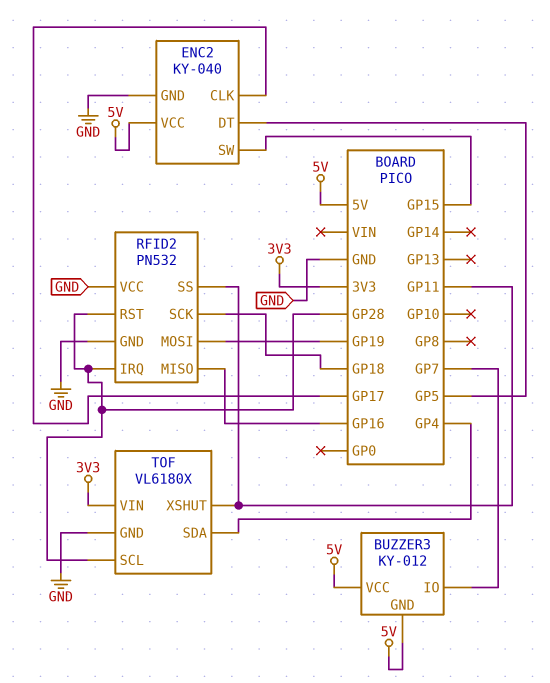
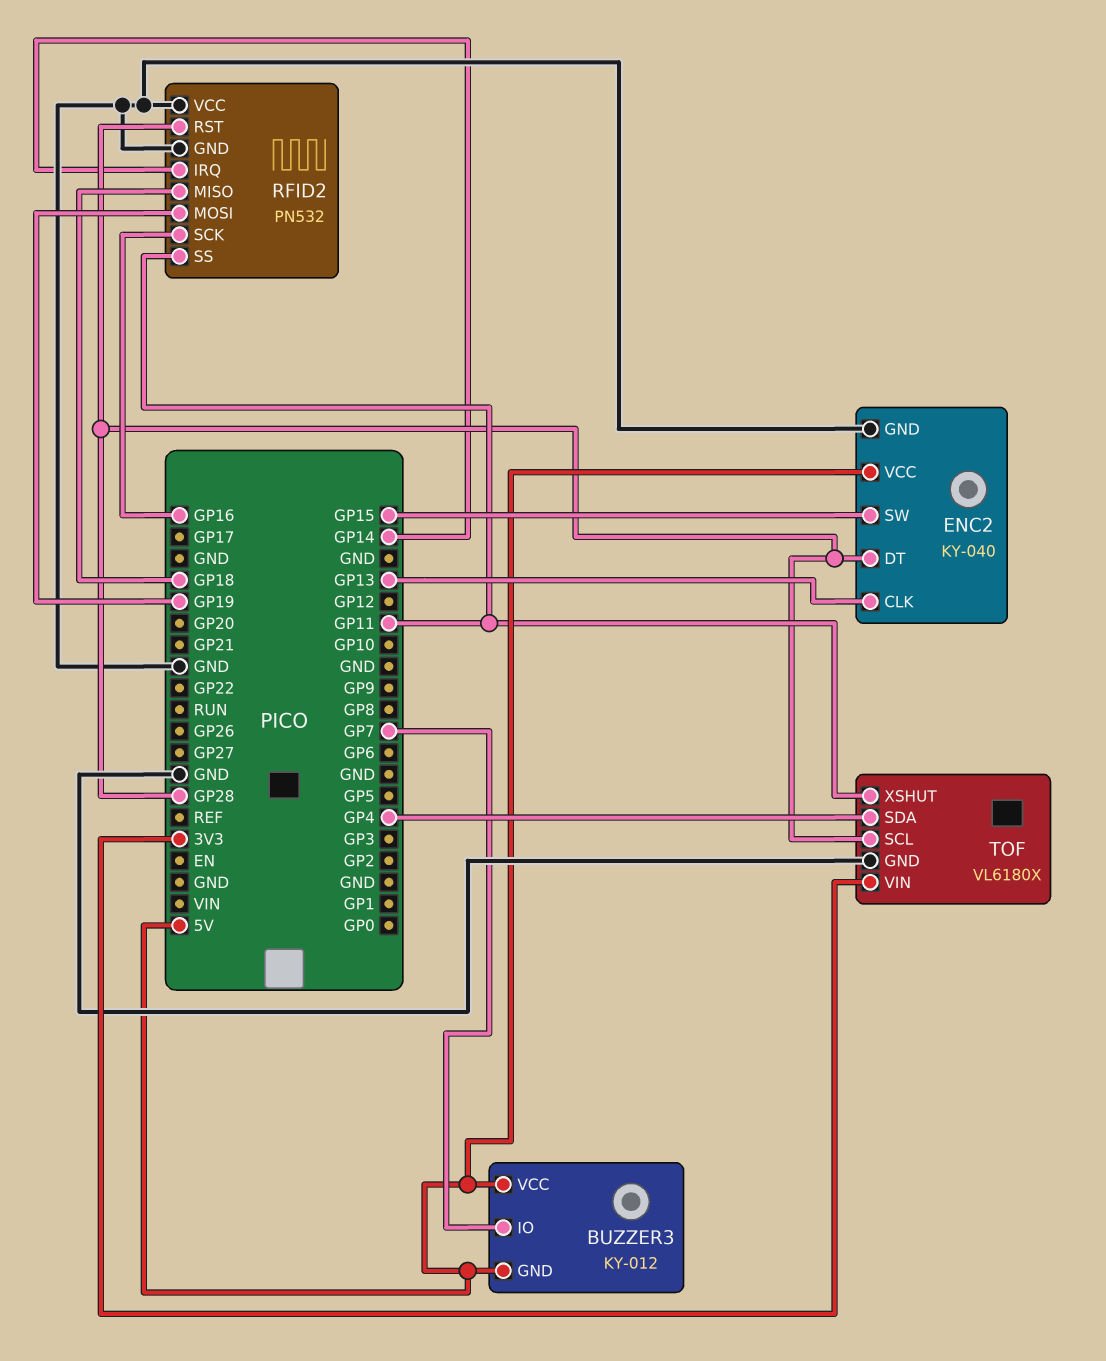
ENC2 pin CLK: GP17 -> GP13
ENC2 pin DT: GP5 -> GP28
RFID2 pin IRQ: GP28 -> GP14
RFID2 pin MISO: GP16 -> GP18
RFID2 pin SCK: GP18 -> GP16

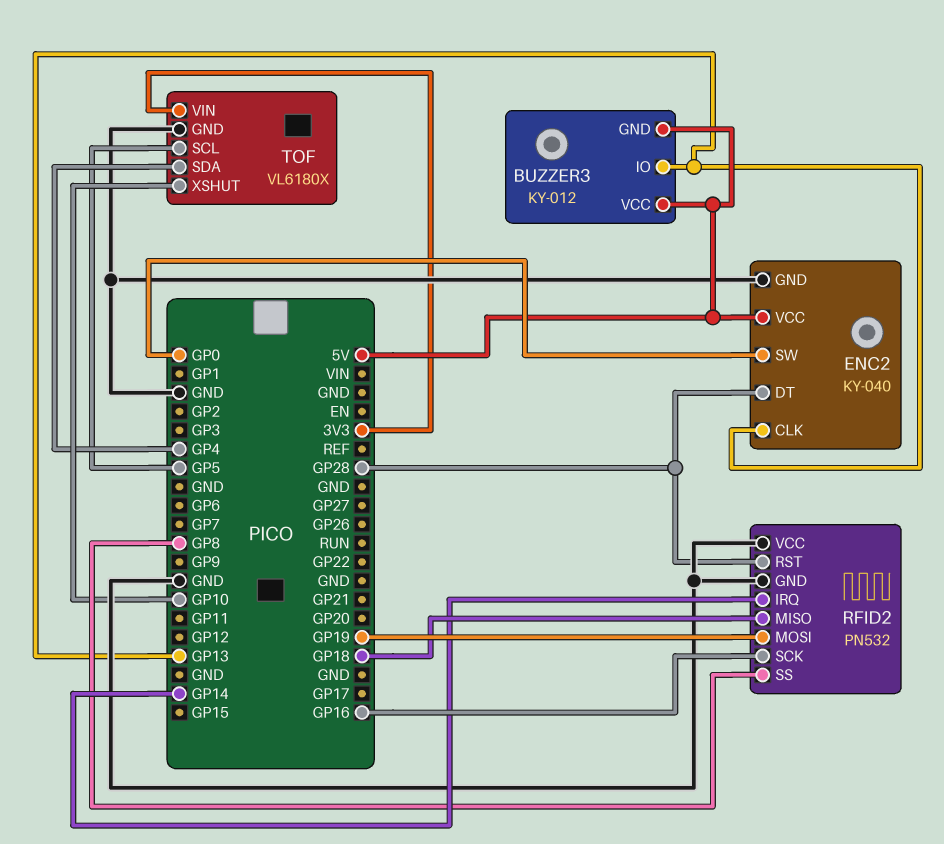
BUZZER3 pin IO: GP7 -> GP13
ENC2 pin SW: GP15 -> GP0
RFID2 pin SS: GP11 -> GP8
TOF pin SCL: GP28 -> GP5
TOF pin XSHUT: GP11 -> GP10

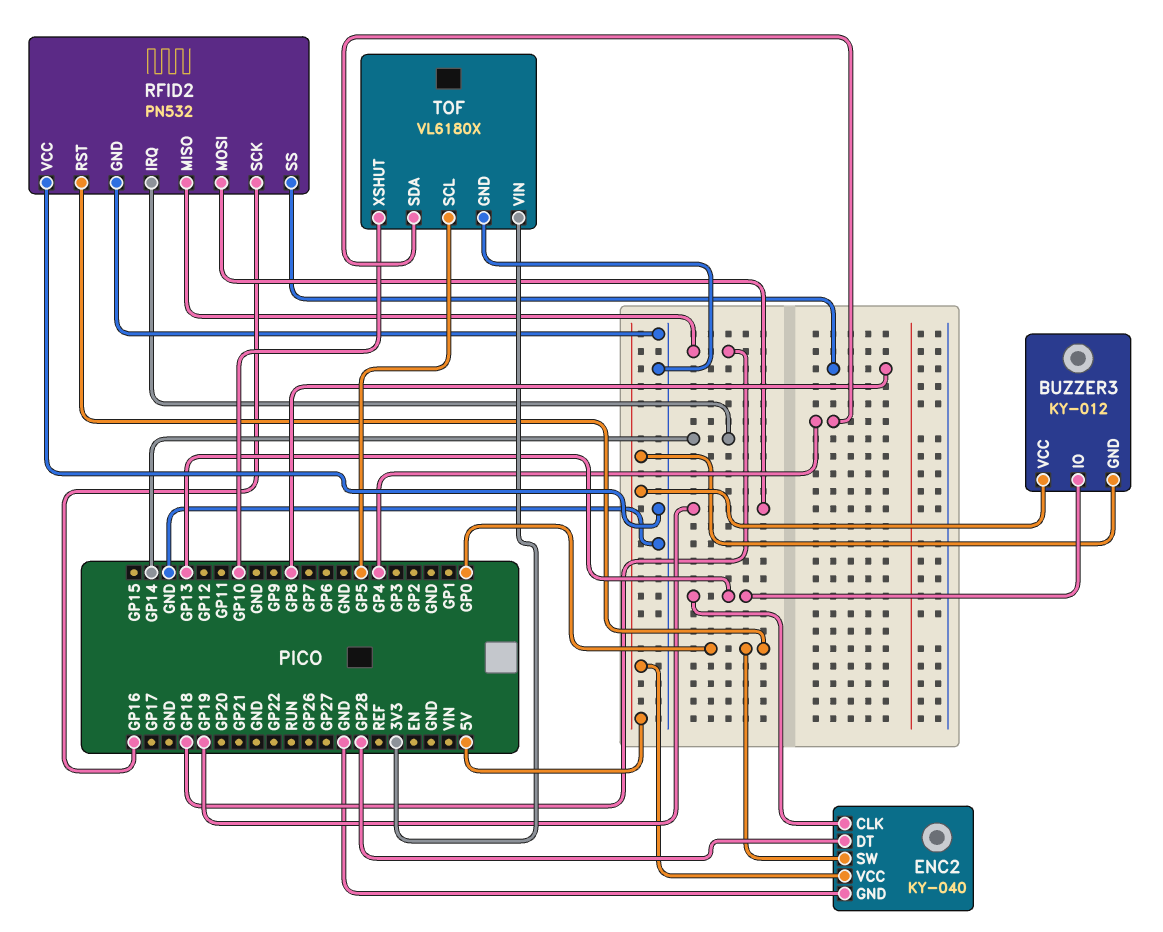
RFID2 pin RST: GP28 -> GP0

